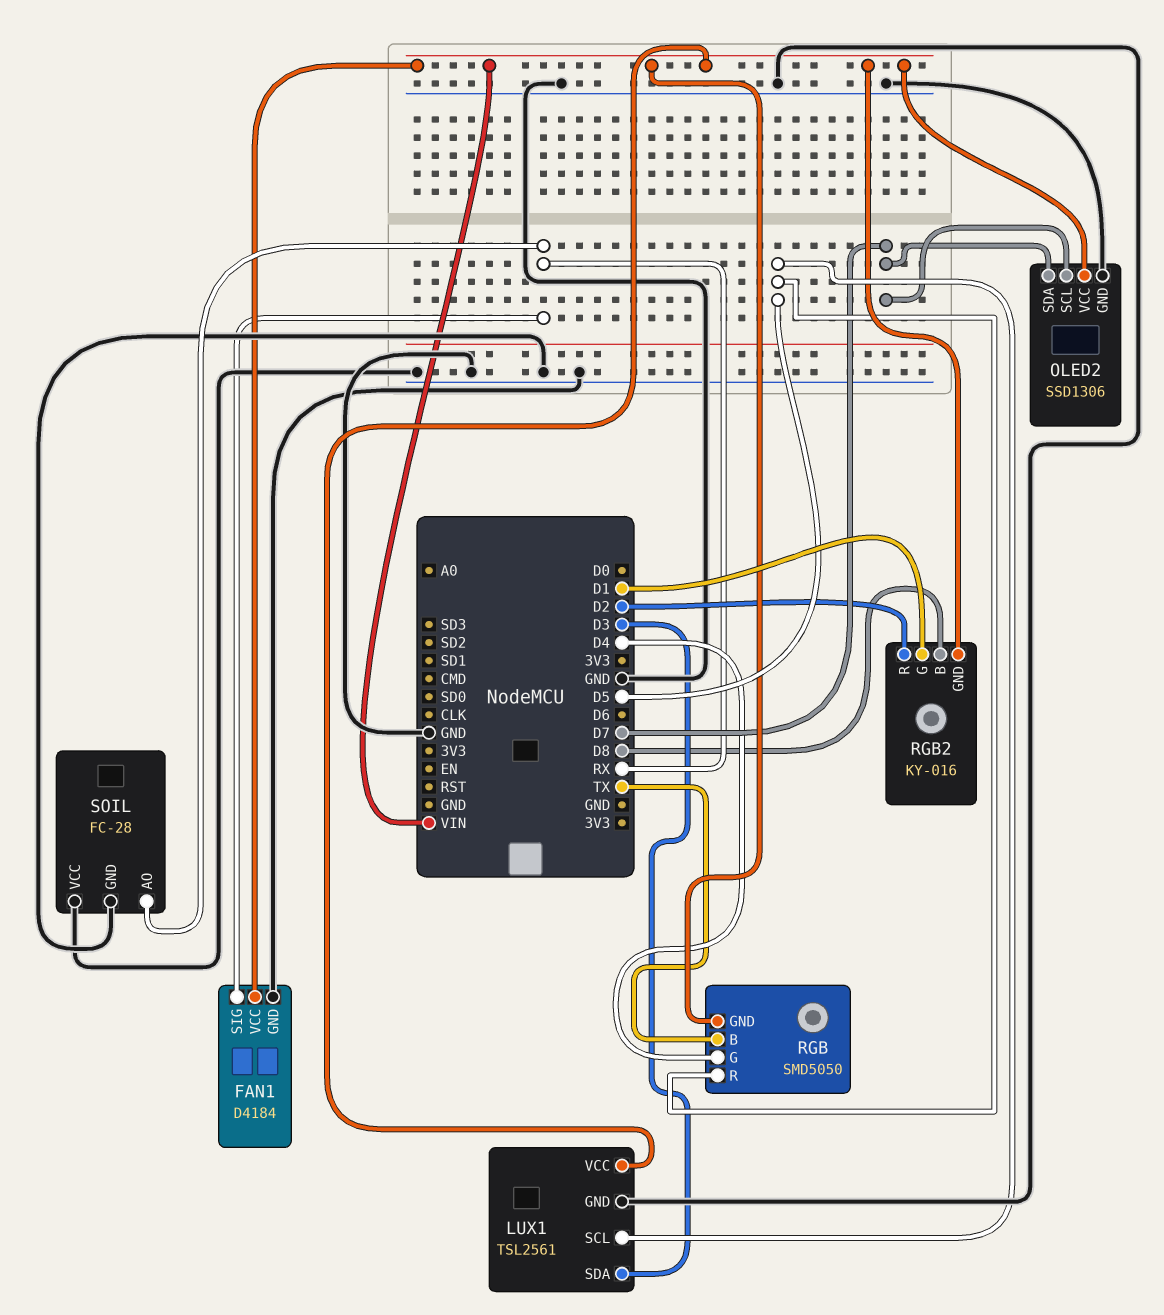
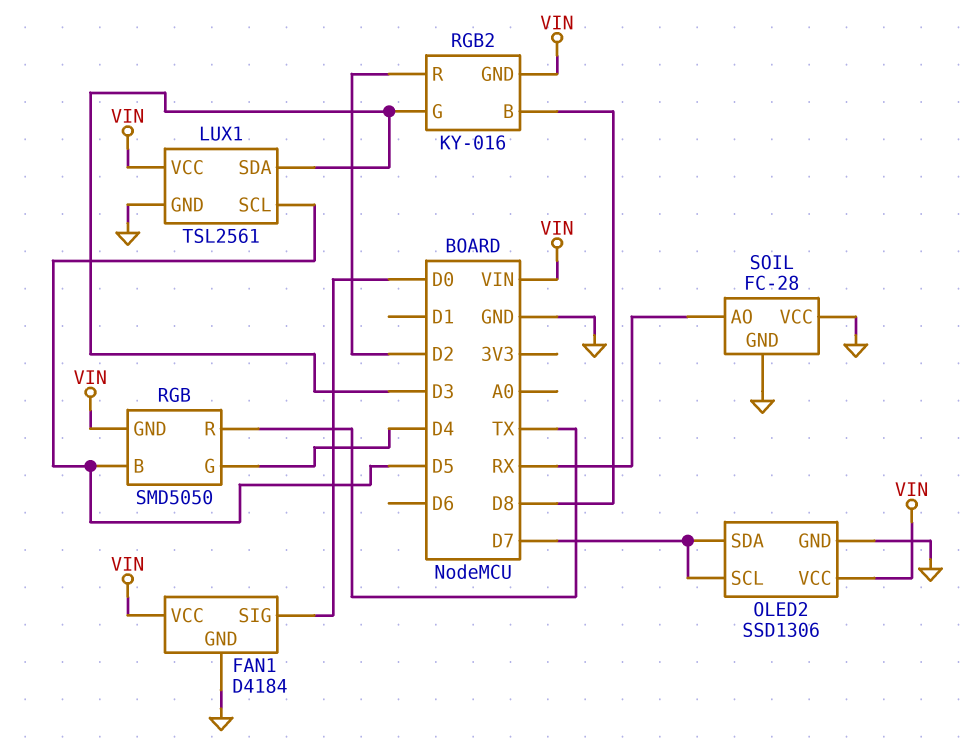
FAN1 pin SIG: RX -> D0
RGB pin B: TX -> D5
RGB pin R: D5 -> TX
RGB2 pin G: D1 -> D3

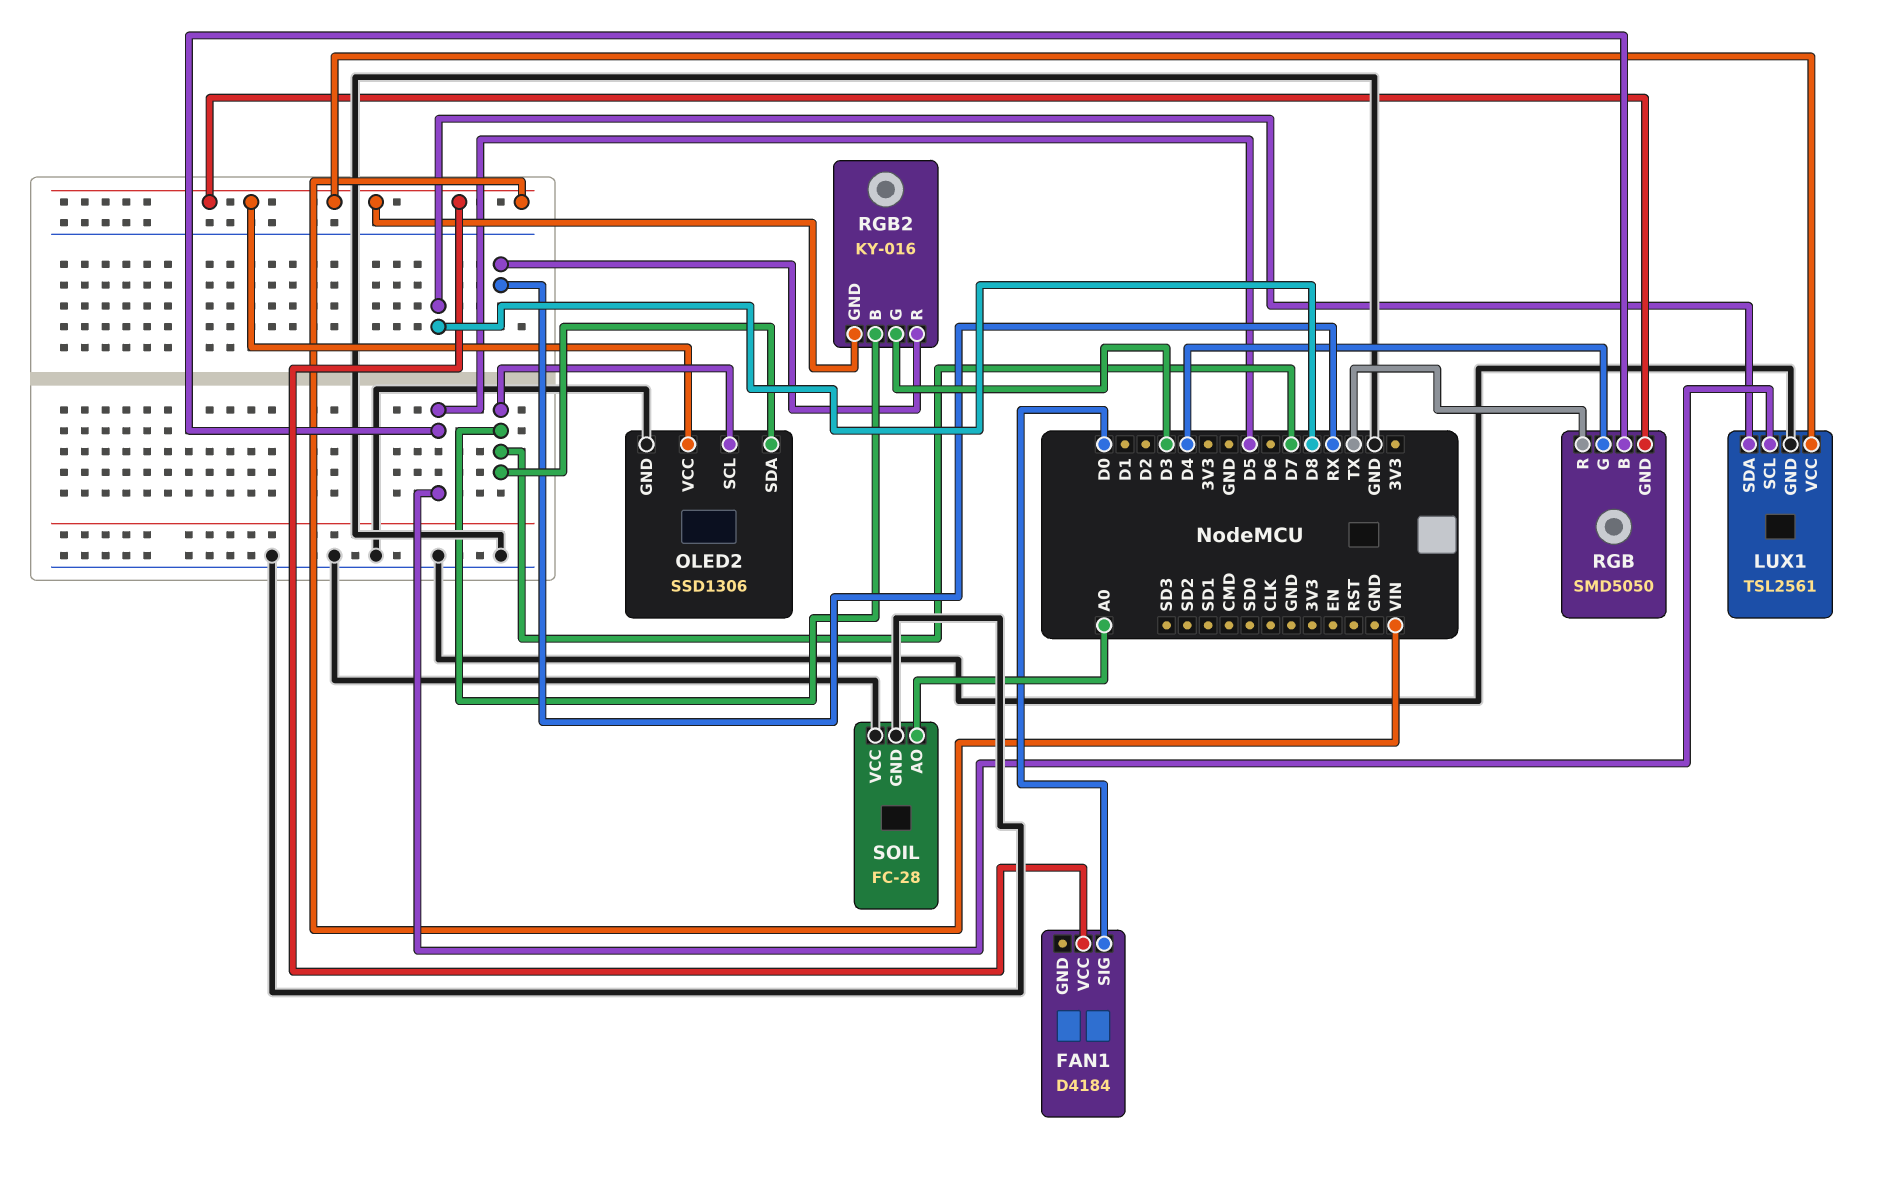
FAN1 pin GND: GND -> none
LUX1 pin SDA: D3 -> D8
RGB2 pin B: D8 -> D7
RGB2 pin R: D2 -> RX
SOIL pin AO: RX -> A0

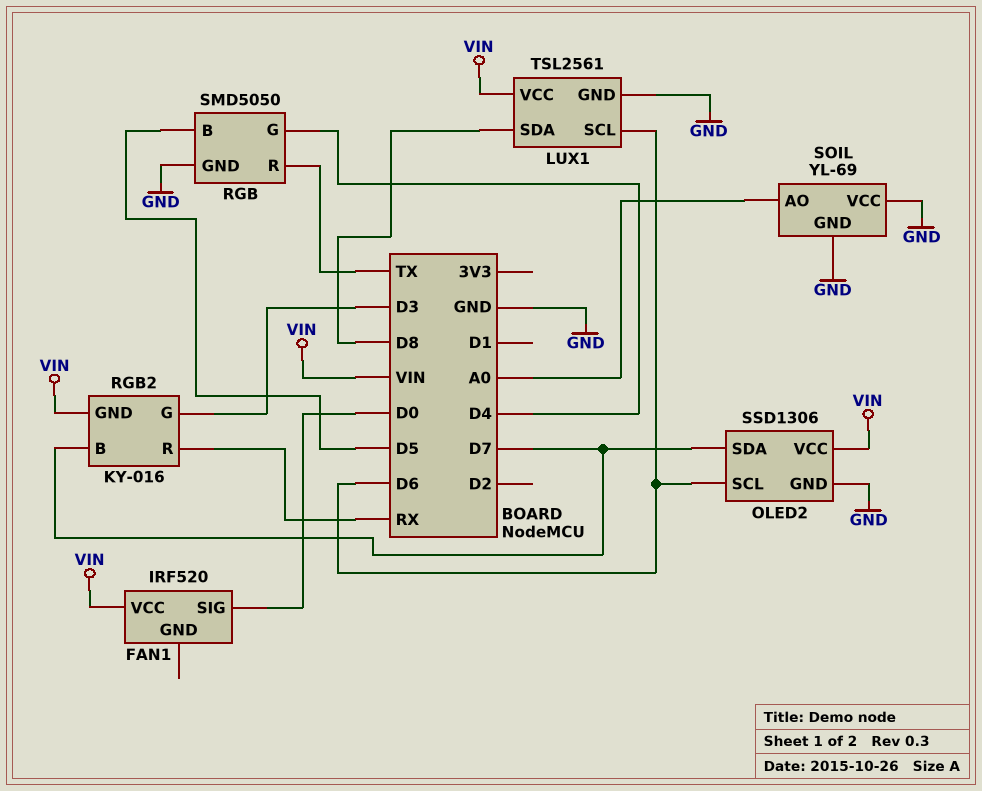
FAN1: D4184 -> IRF520
LUX1 pin SCL: D5 -> D6
OLED2 pin SCL: D7 -> D6
RGB pin GND: VIN -> GND
SOIL: FC-28 -> YL-69

